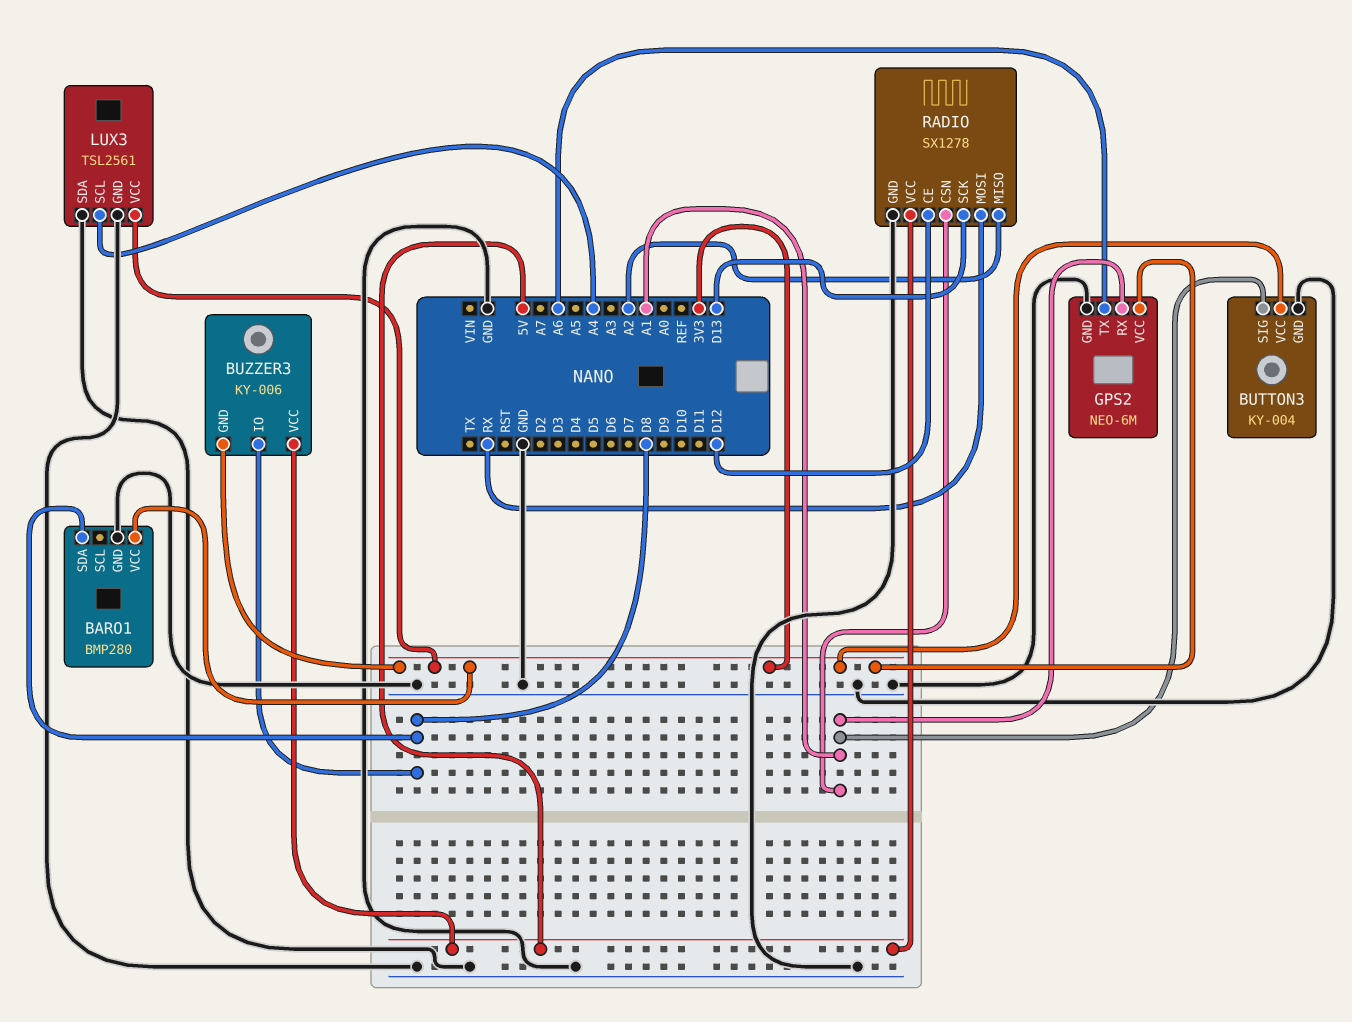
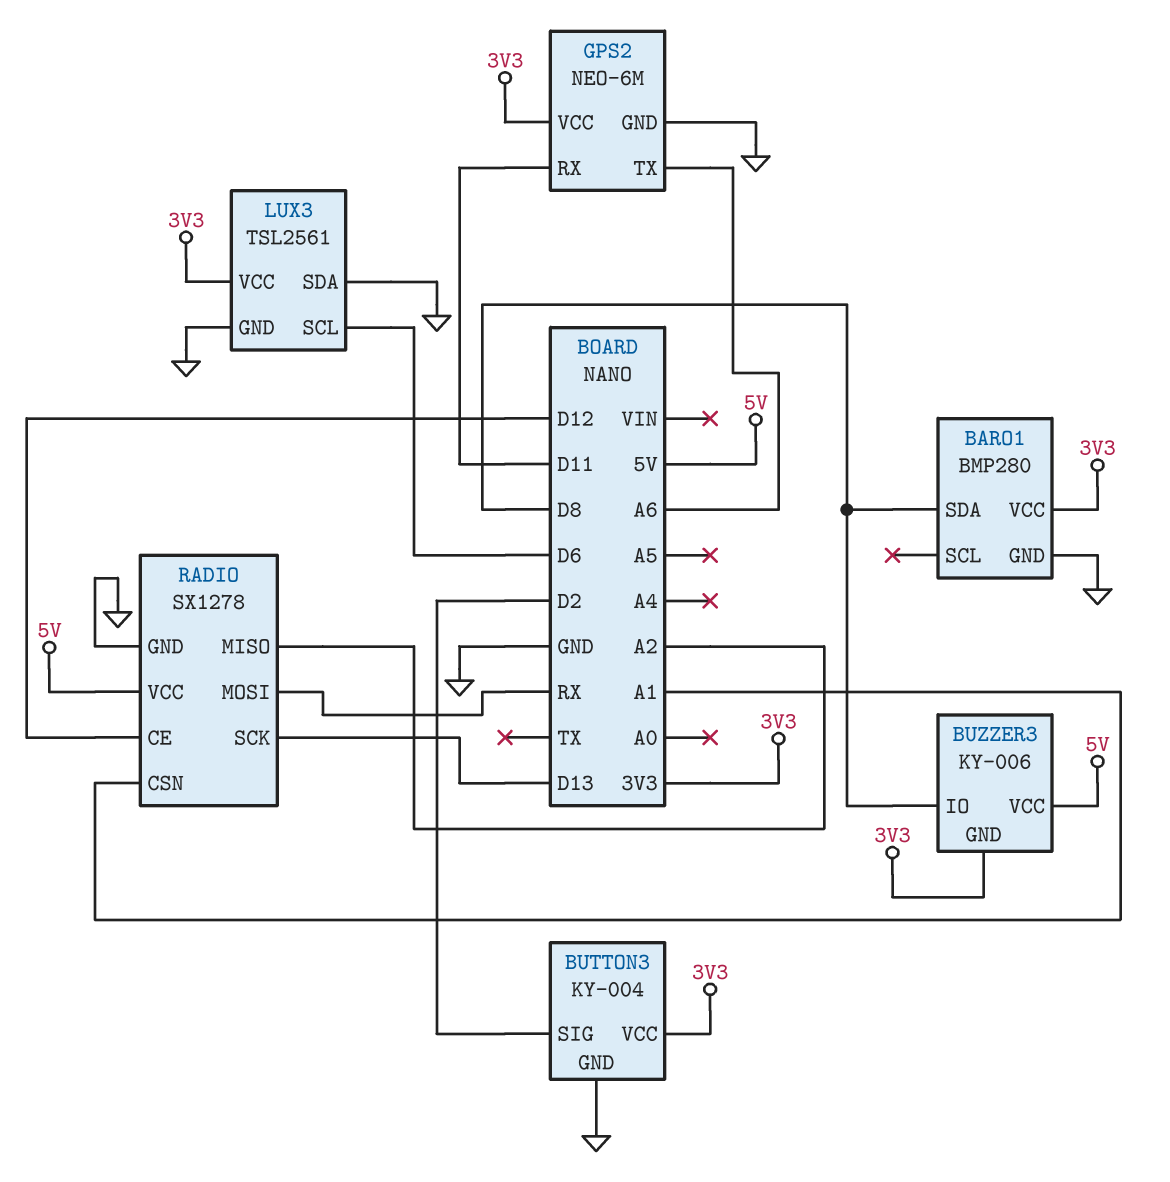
BUTTON3 pin SIG: A1 -> D2
GPS2 pin RX: A1 -> D11
LUX3 pin SCL: A4 -> D6

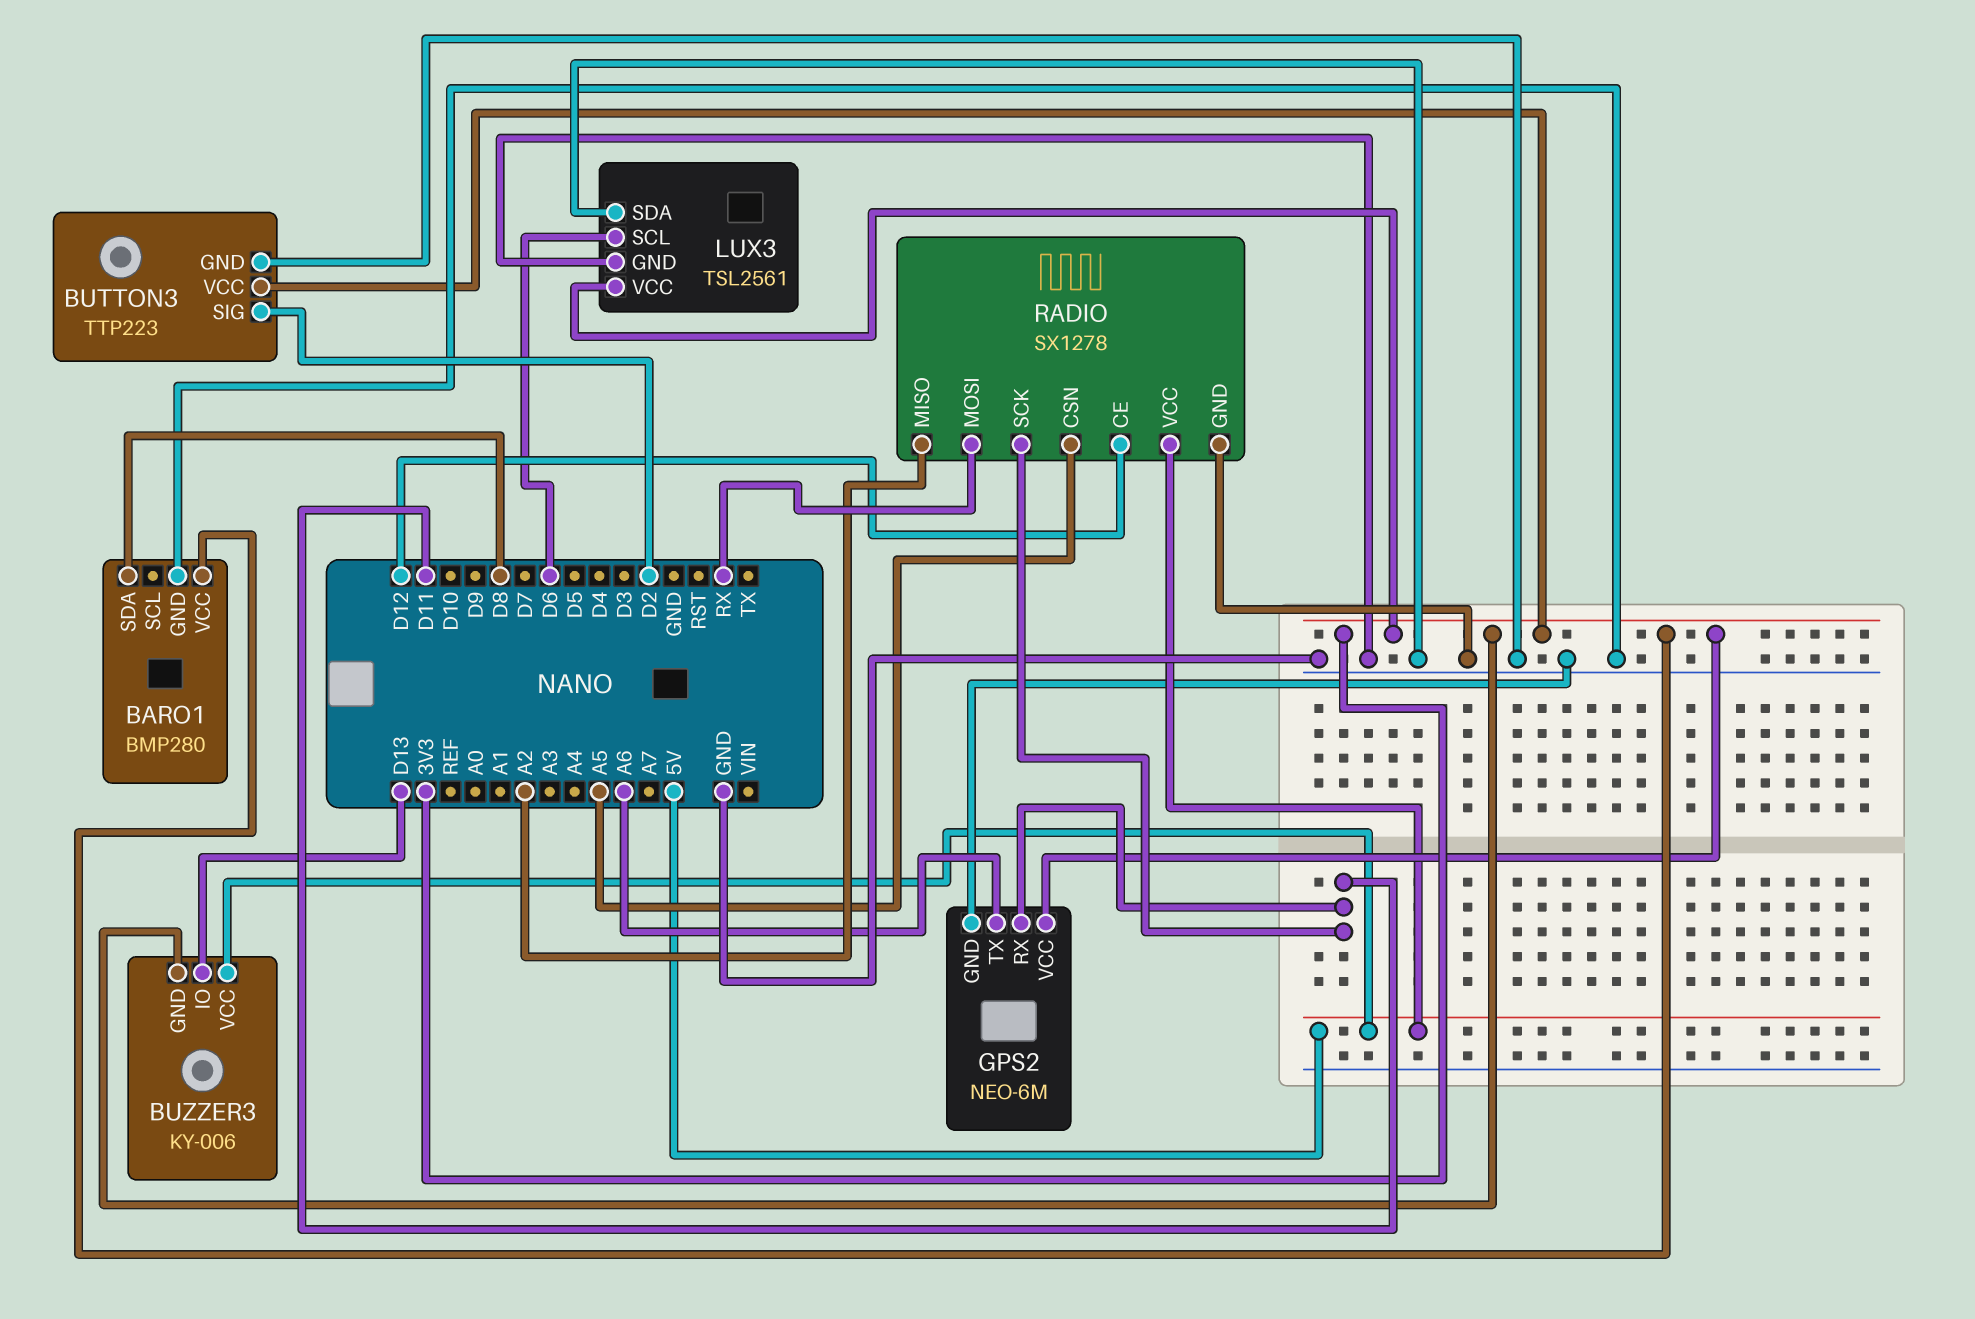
BUTTON3: KY-004 -> TTP223
BUZZER3 pin IO: D8 -> D13
RADIO pin CSN: A1 -> A5
RADIO pin SCK: D13 -> D11

